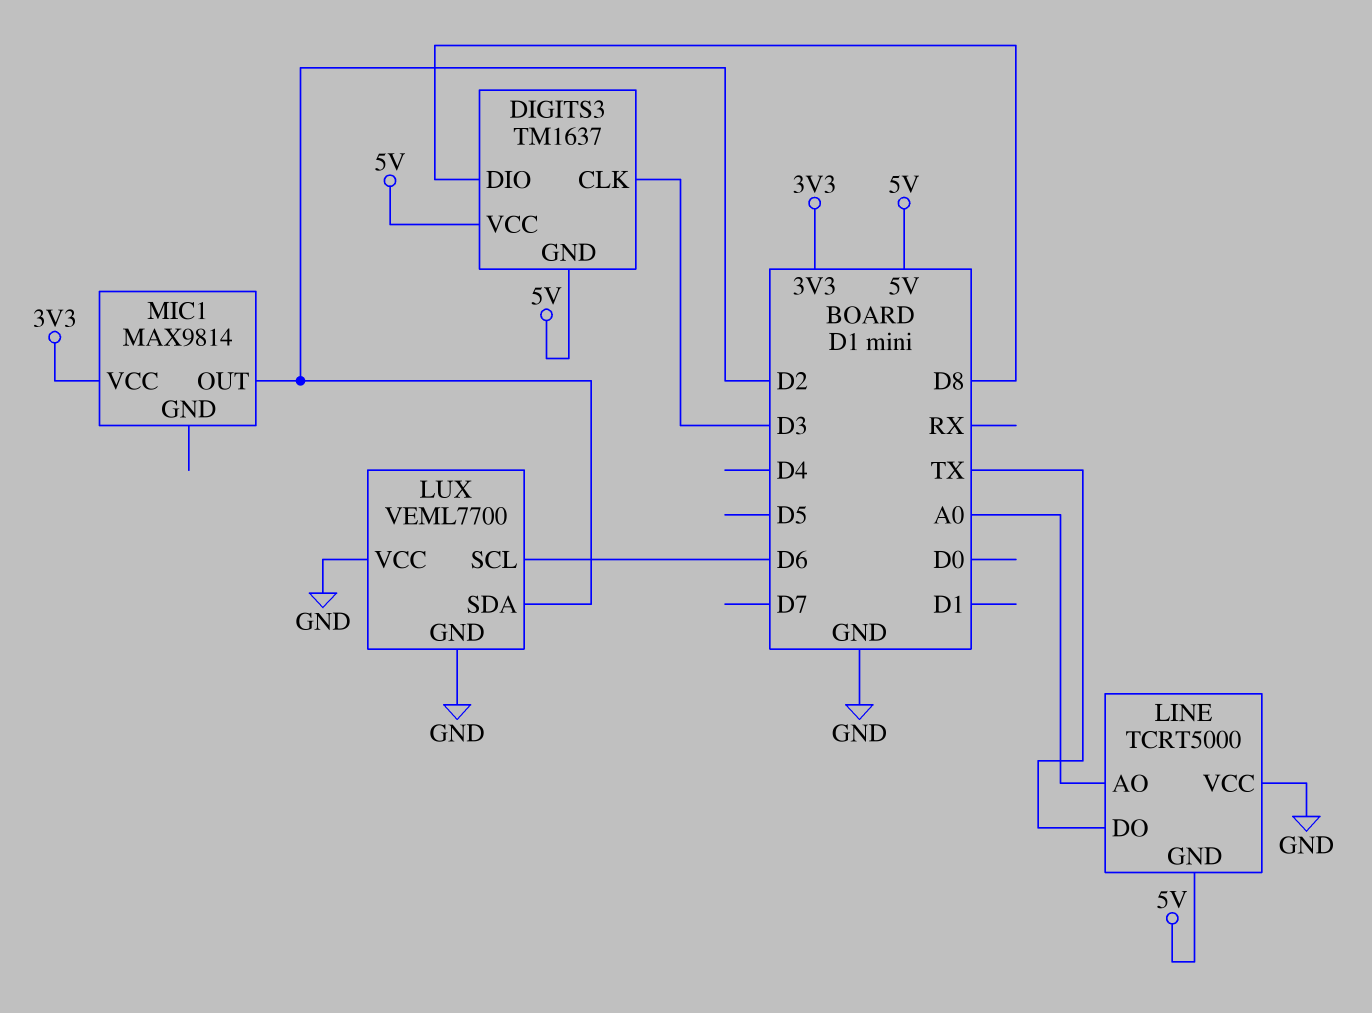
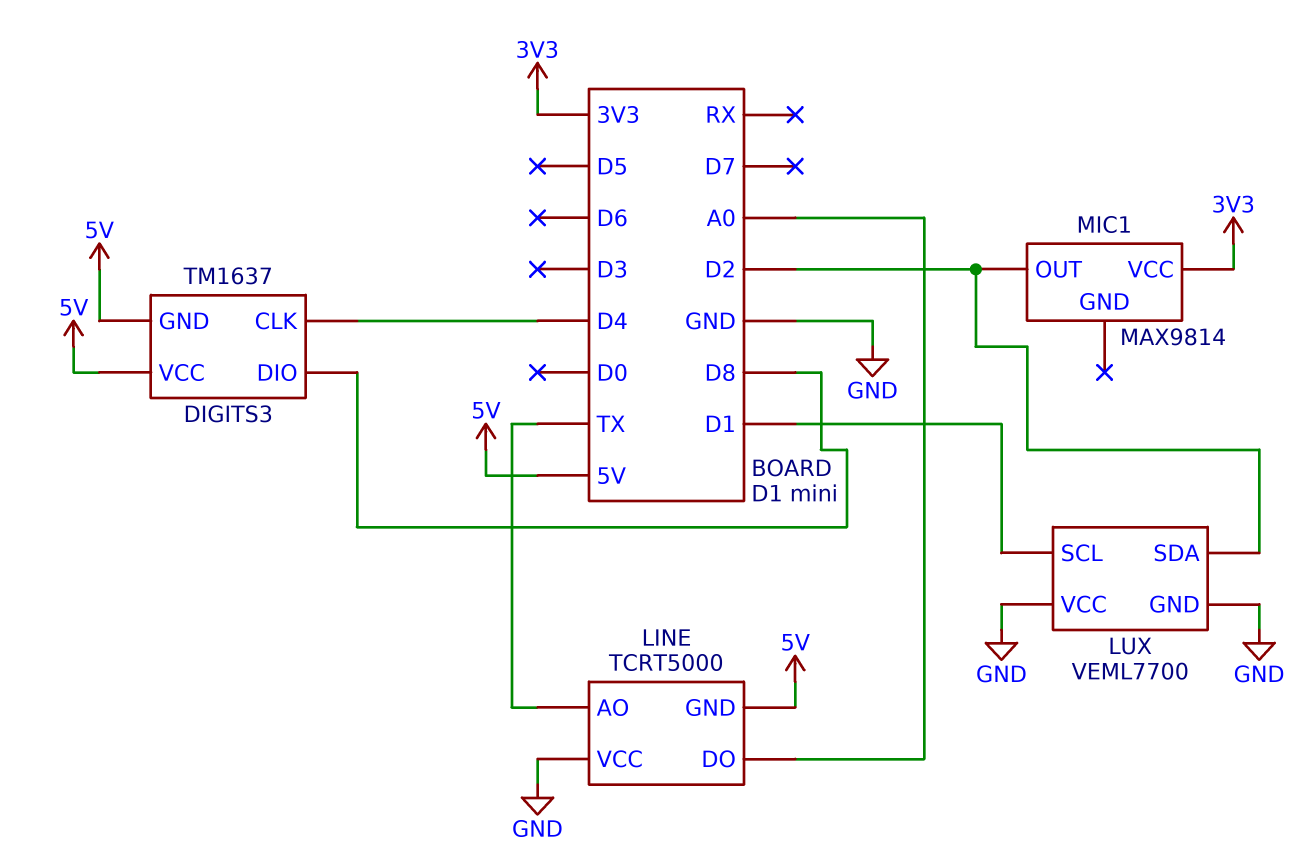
DIGITS3 pin CLK: D3 -> D4
LINE pin AO: A0 -> TX
LINE pin DO: TX -> A0
LUX pin SCL: D6 -> D1

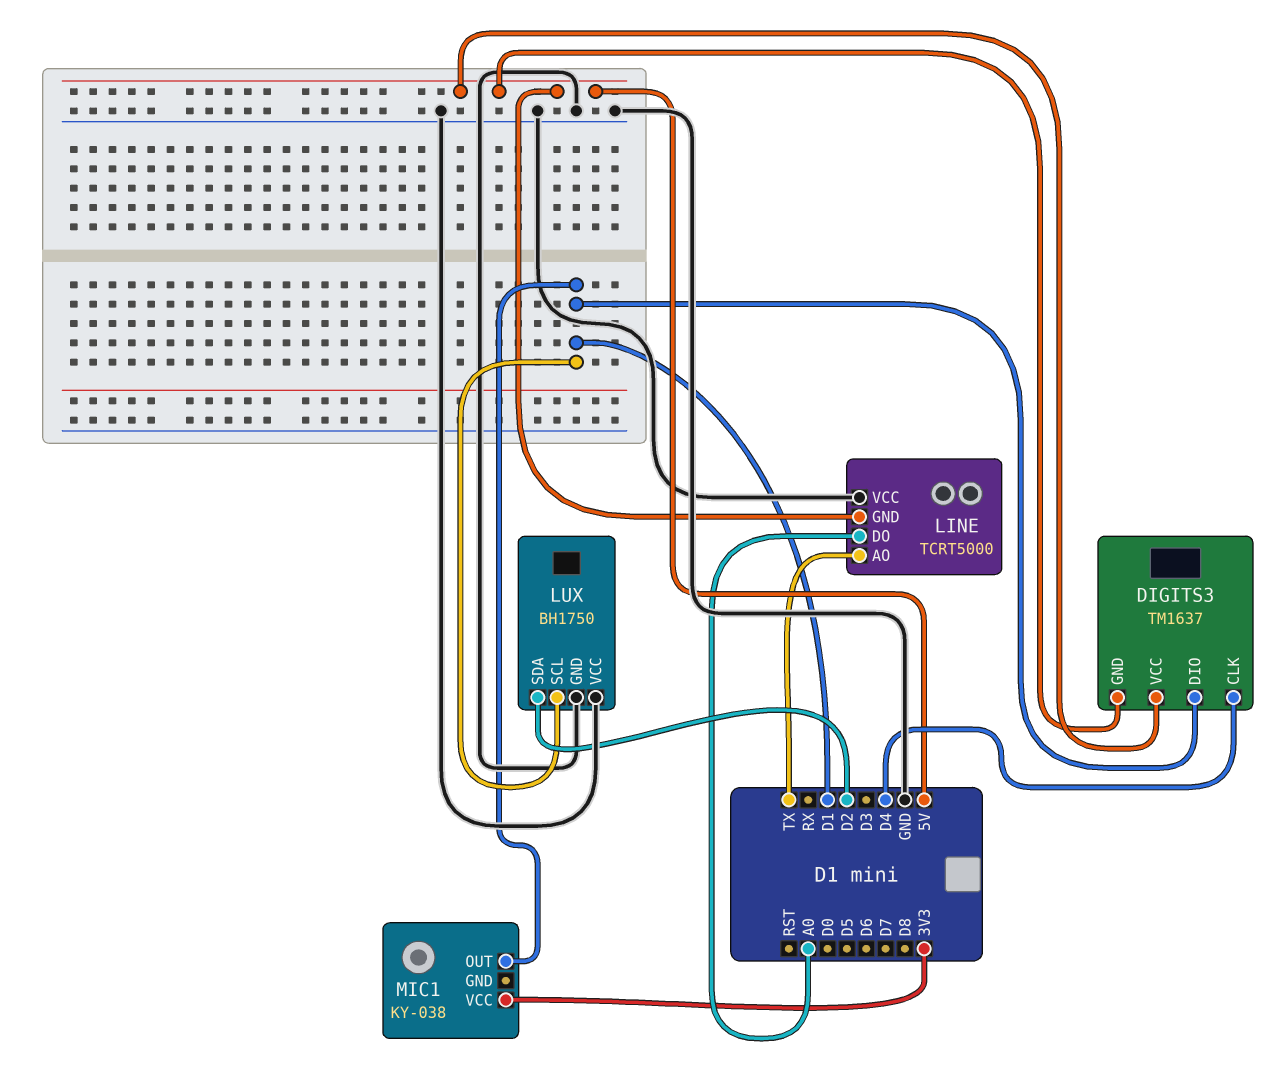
DIGITS3 pin DIO: D8 -> D1
LUX: VEML7700 -> BH1750
MIC1: MAX9814 -> KY-038
MIC1 pin OUT: D2 -> D1

